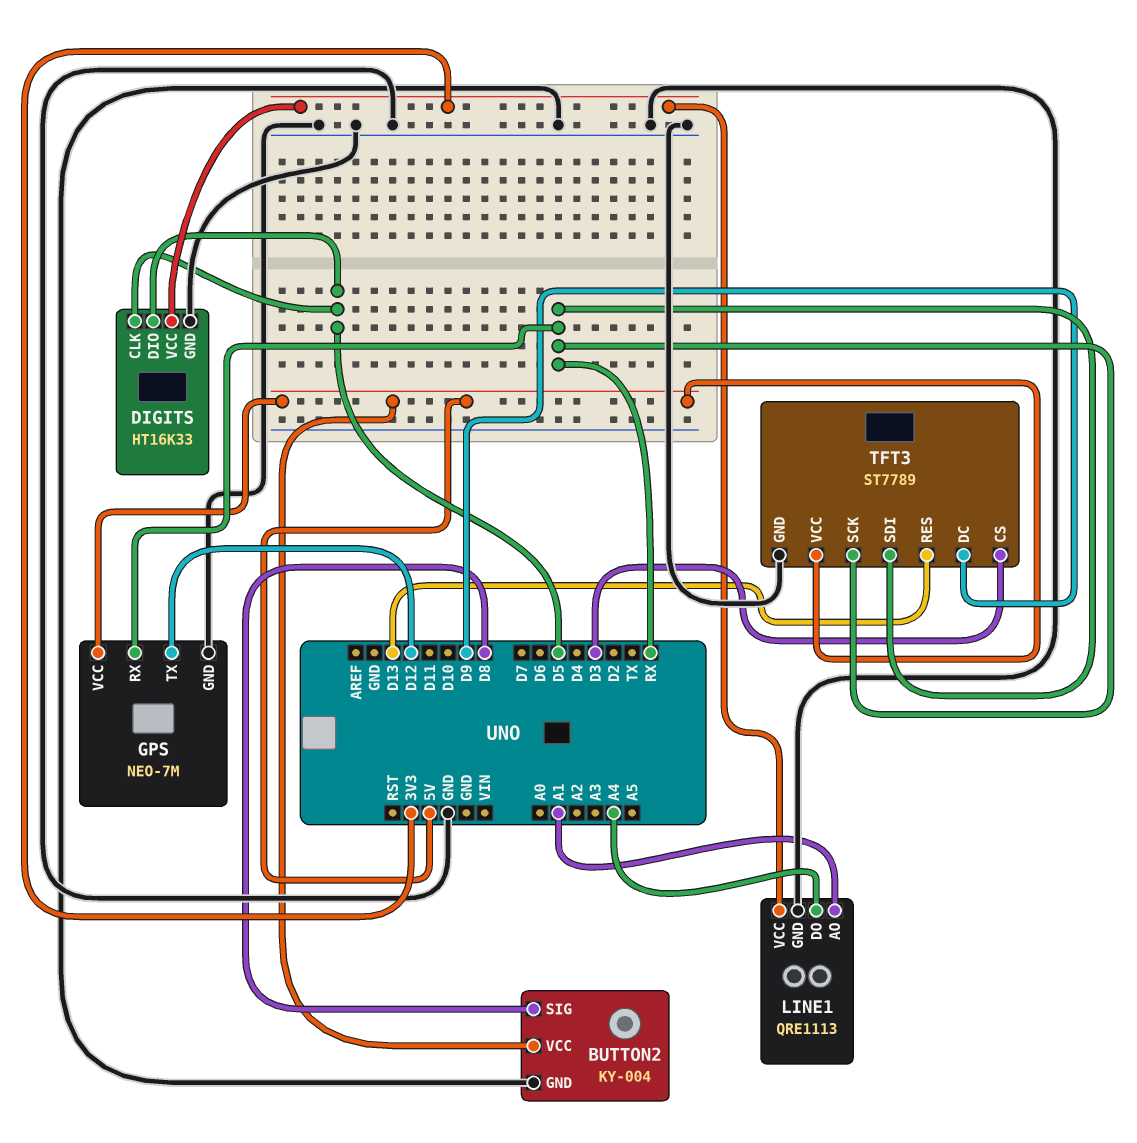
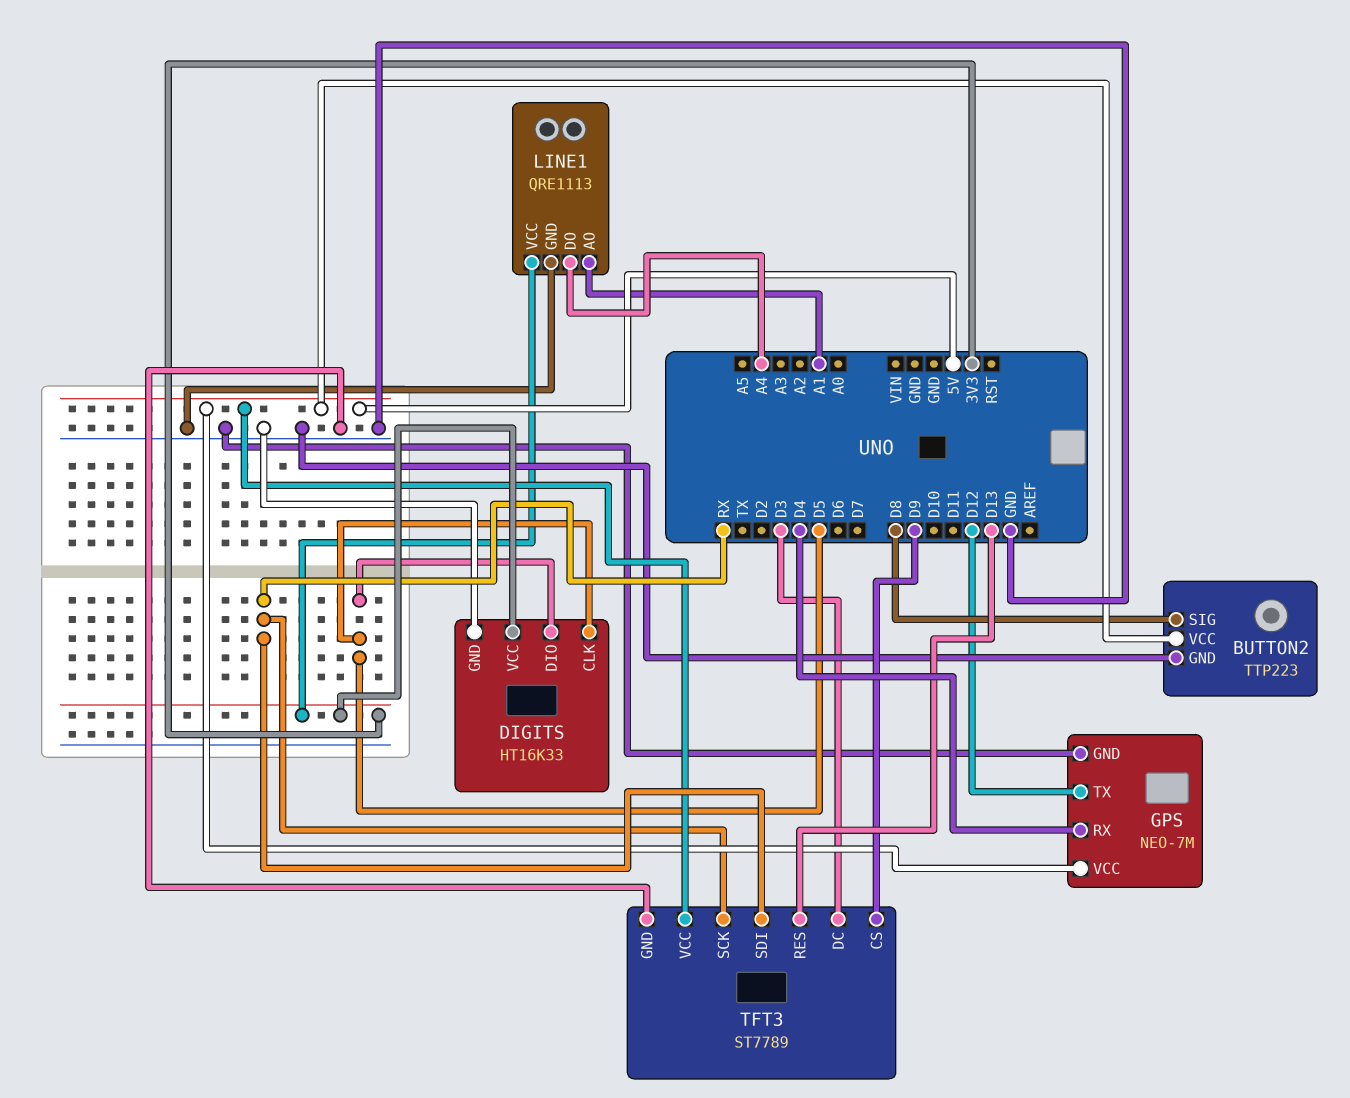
BUTTON2: KY-004 -> TTP223
GPS pin RX: RX -> D4
TFT3 pin CS: D3 -> D9
TFT3 pin DC: D9 -> D3

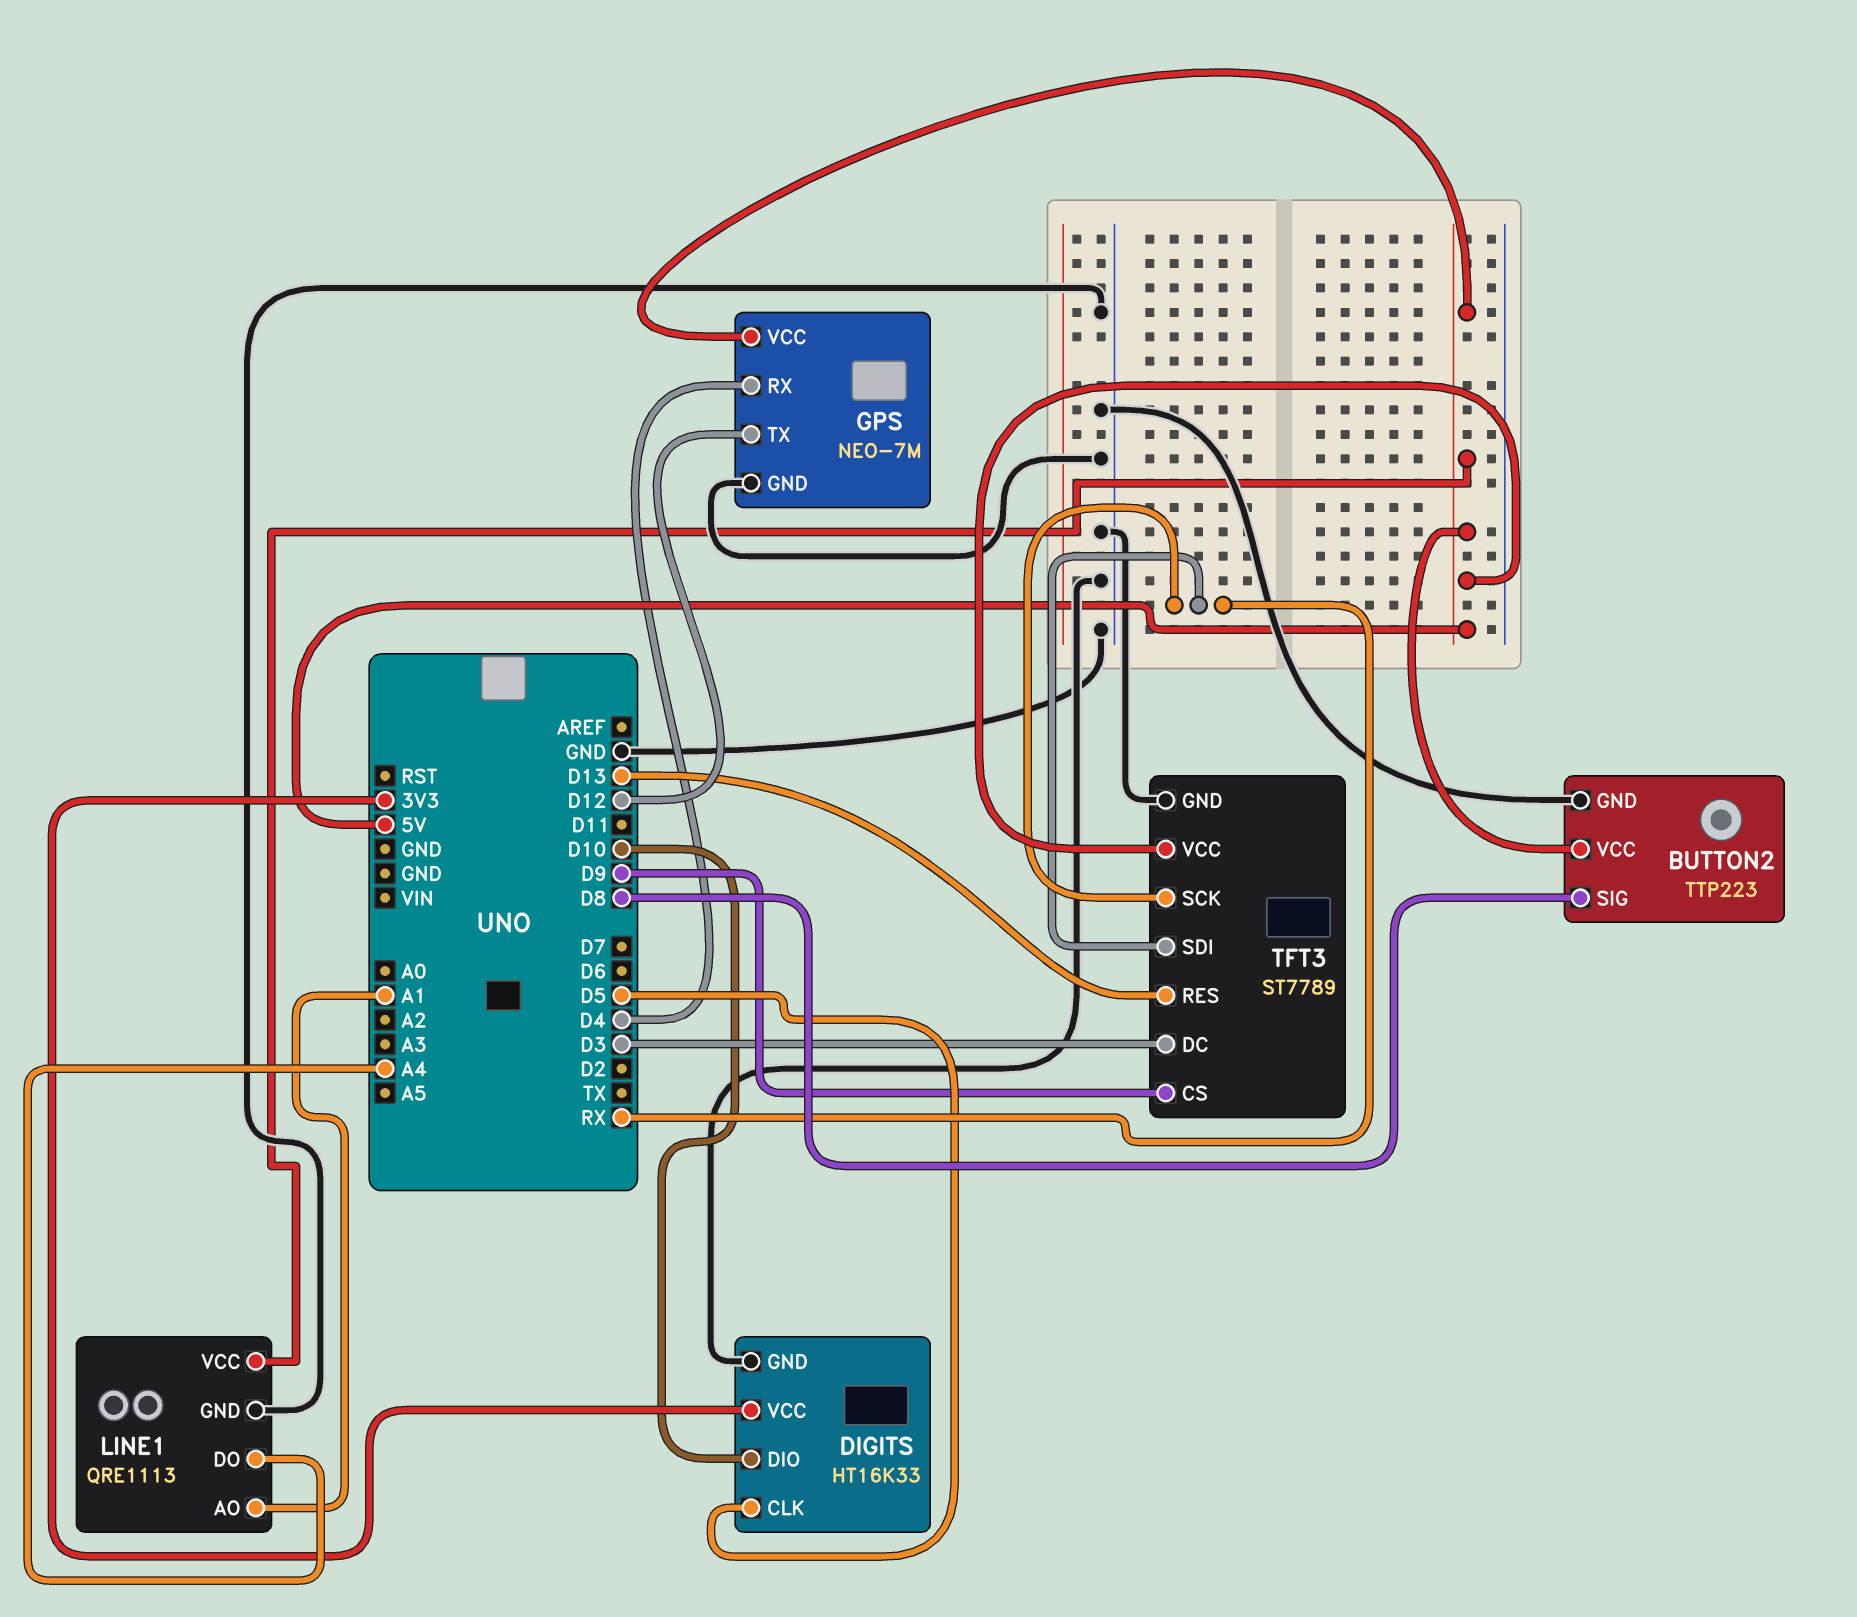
DIGITS pin DIO: D5 -> D10
LINE1 pin VCC: 3V3 -> 5V

